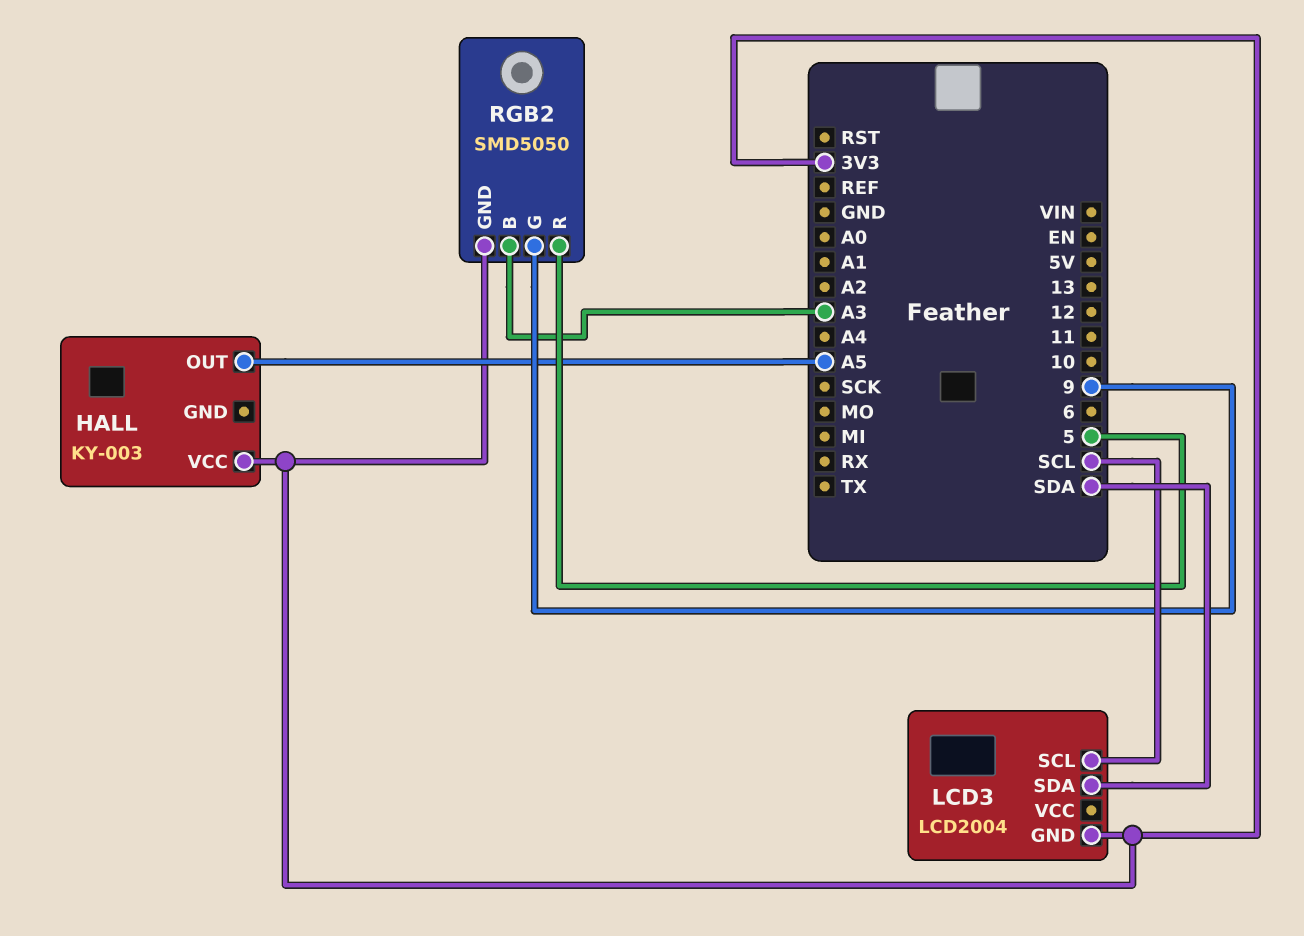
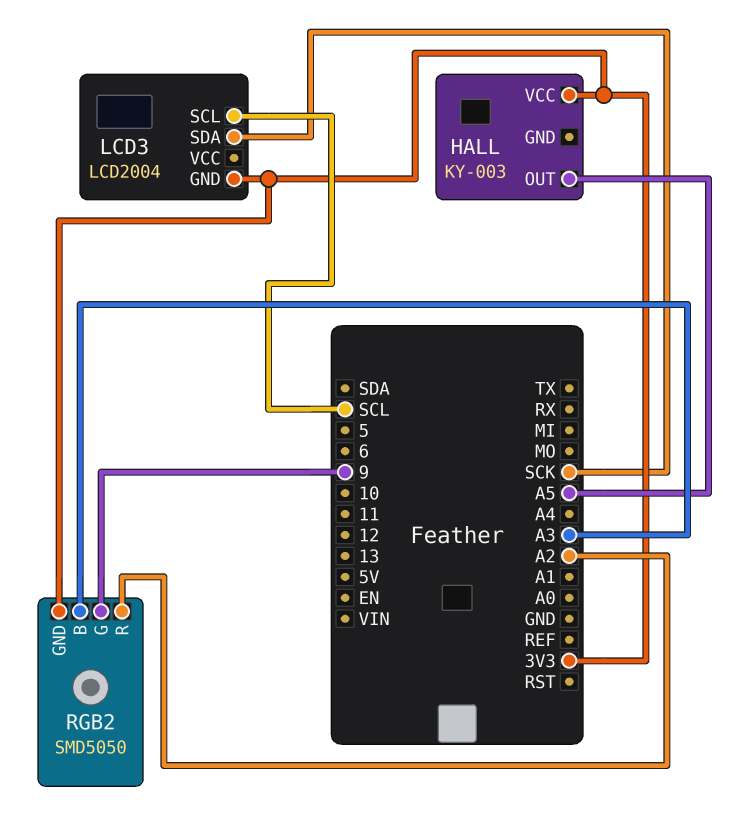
LCD3 pin SDA: SDA -> SCK
RGB2 pin R: 5 -> A2

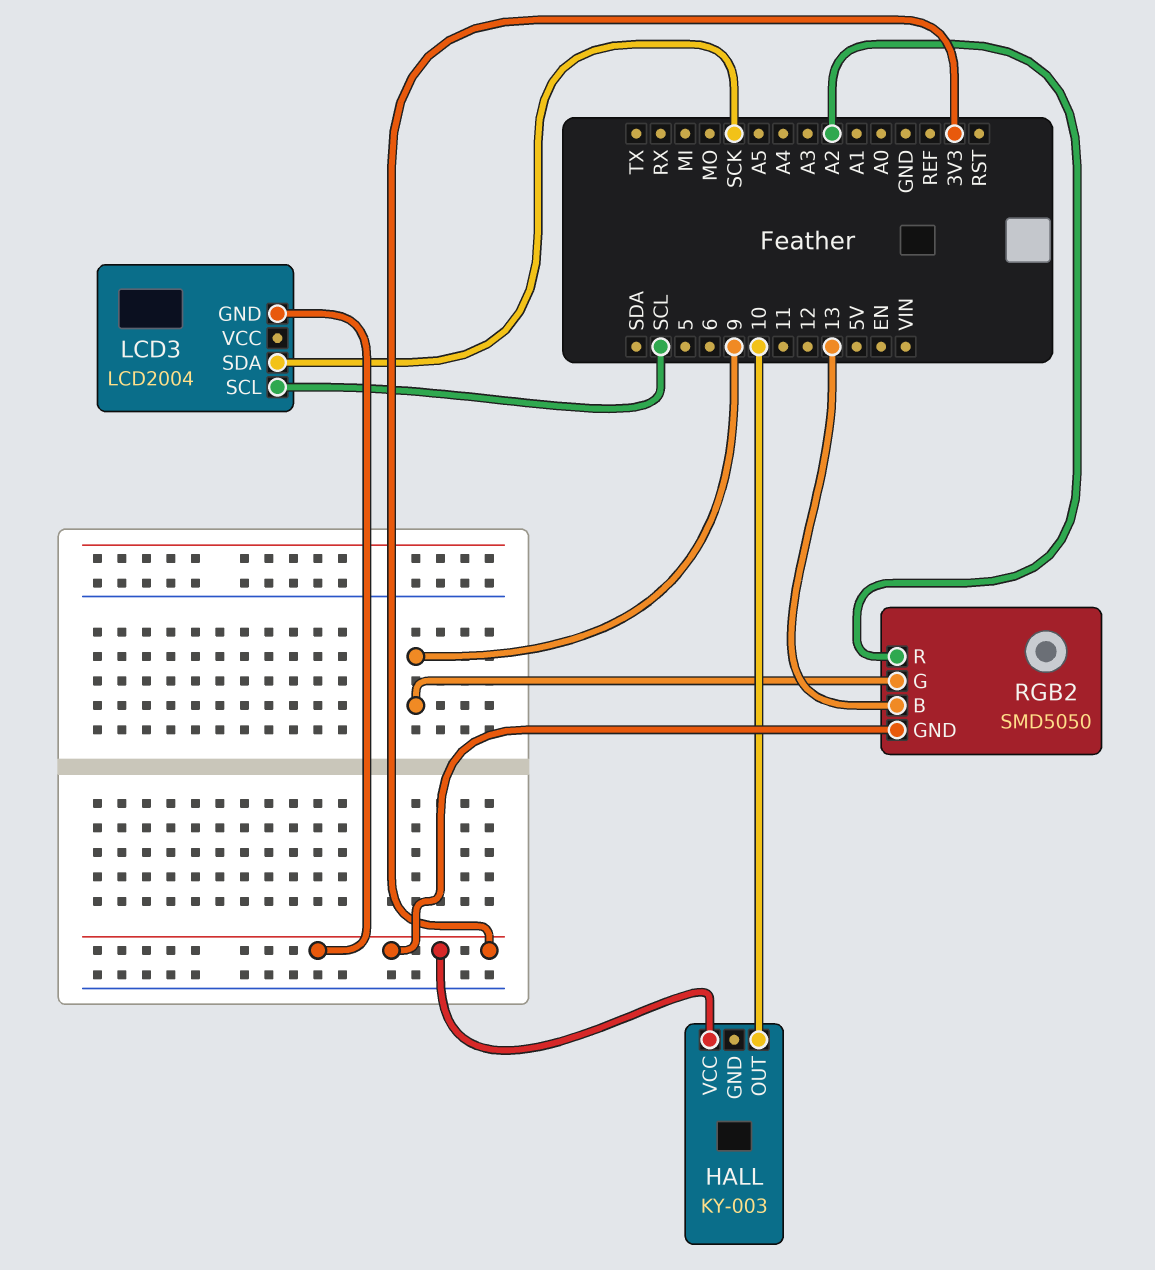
HALL pin OUT: A5 -> 10
RGB2 pin B: A3 -> 13

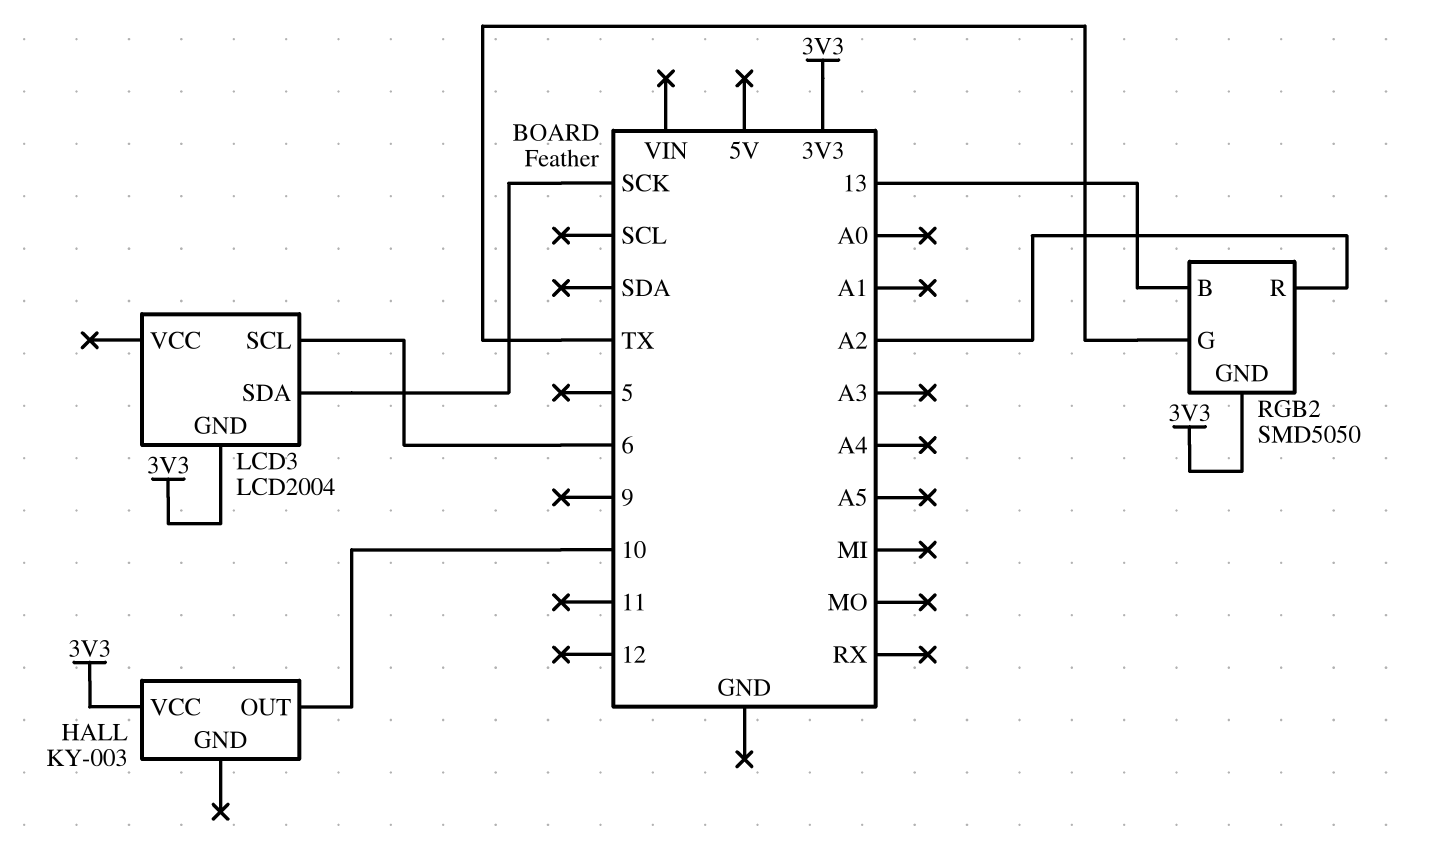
LCD3 pin SCL: SCL -> 6
RGB2 pin G: 9 -> TX

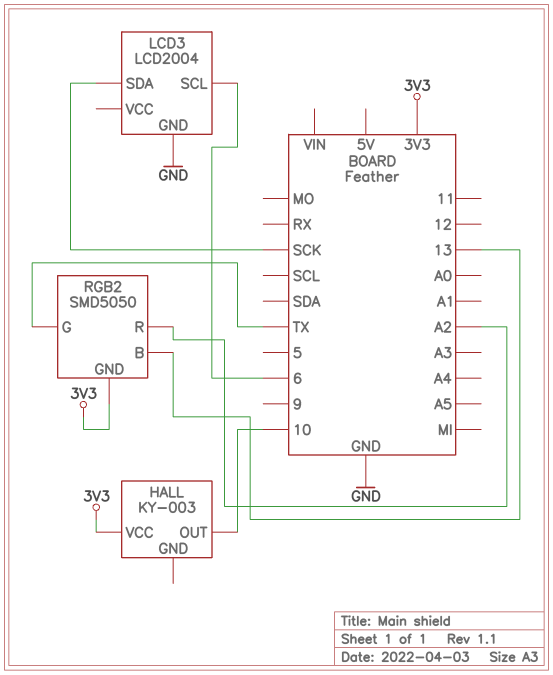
LCD3 pin GND: 3V3 -> GND

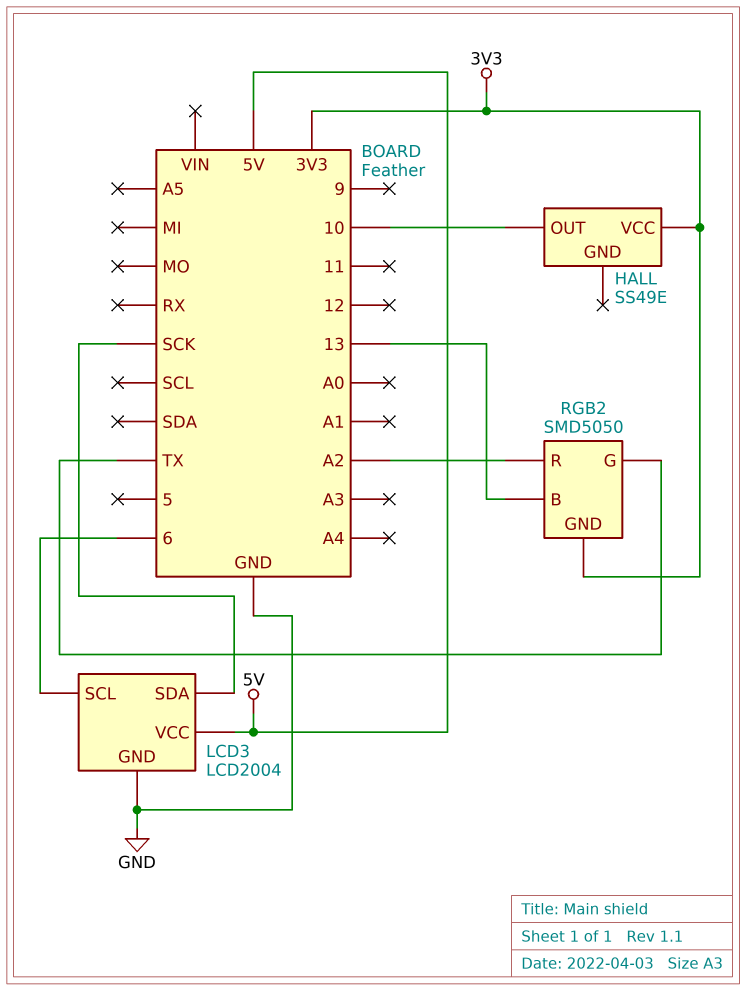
HALL: KY-003 -> SS49E
LCD3 pin VCC: none -> 5V

